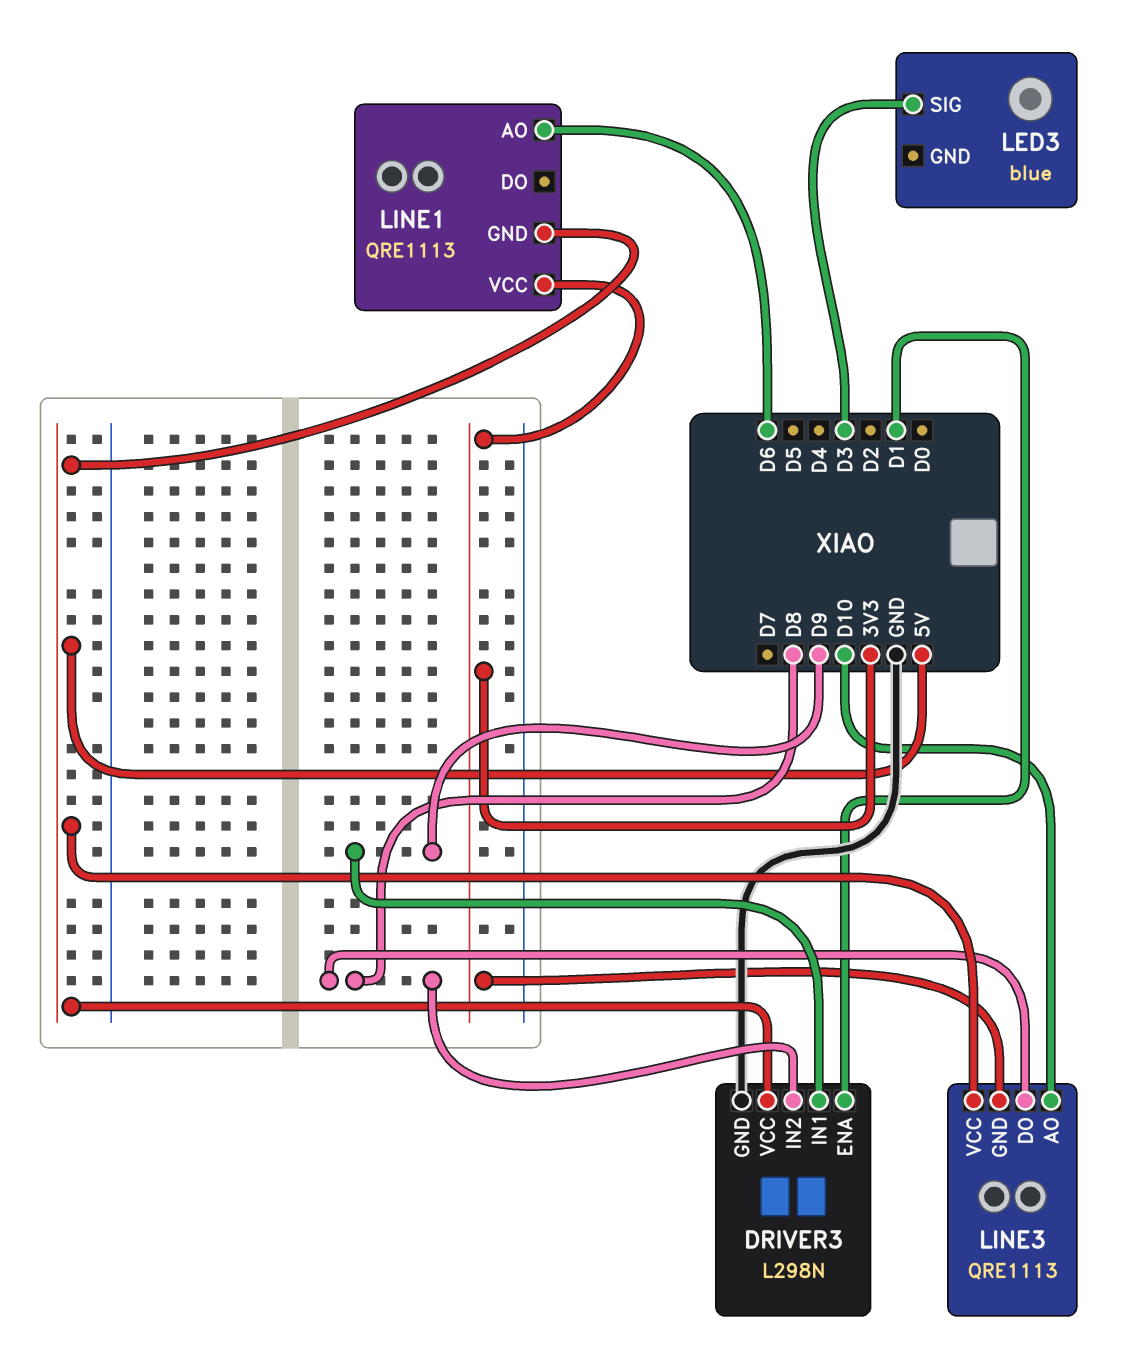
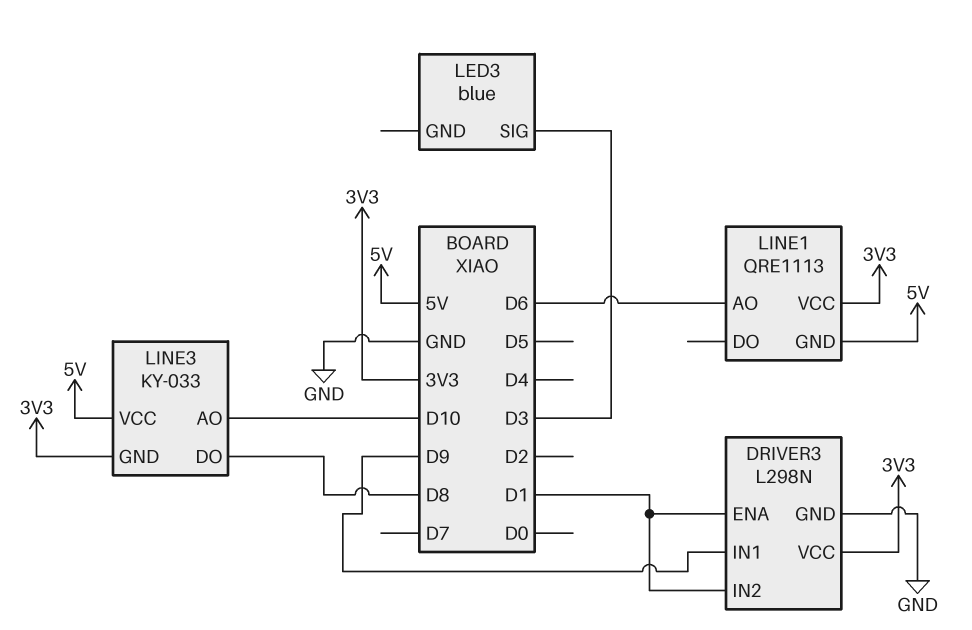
DRIVER3 pin IN2: D8 -> D1
DRIVER3 pin VCC: 5V -> 3V3
LINE3: QRE1113 -> KY-033

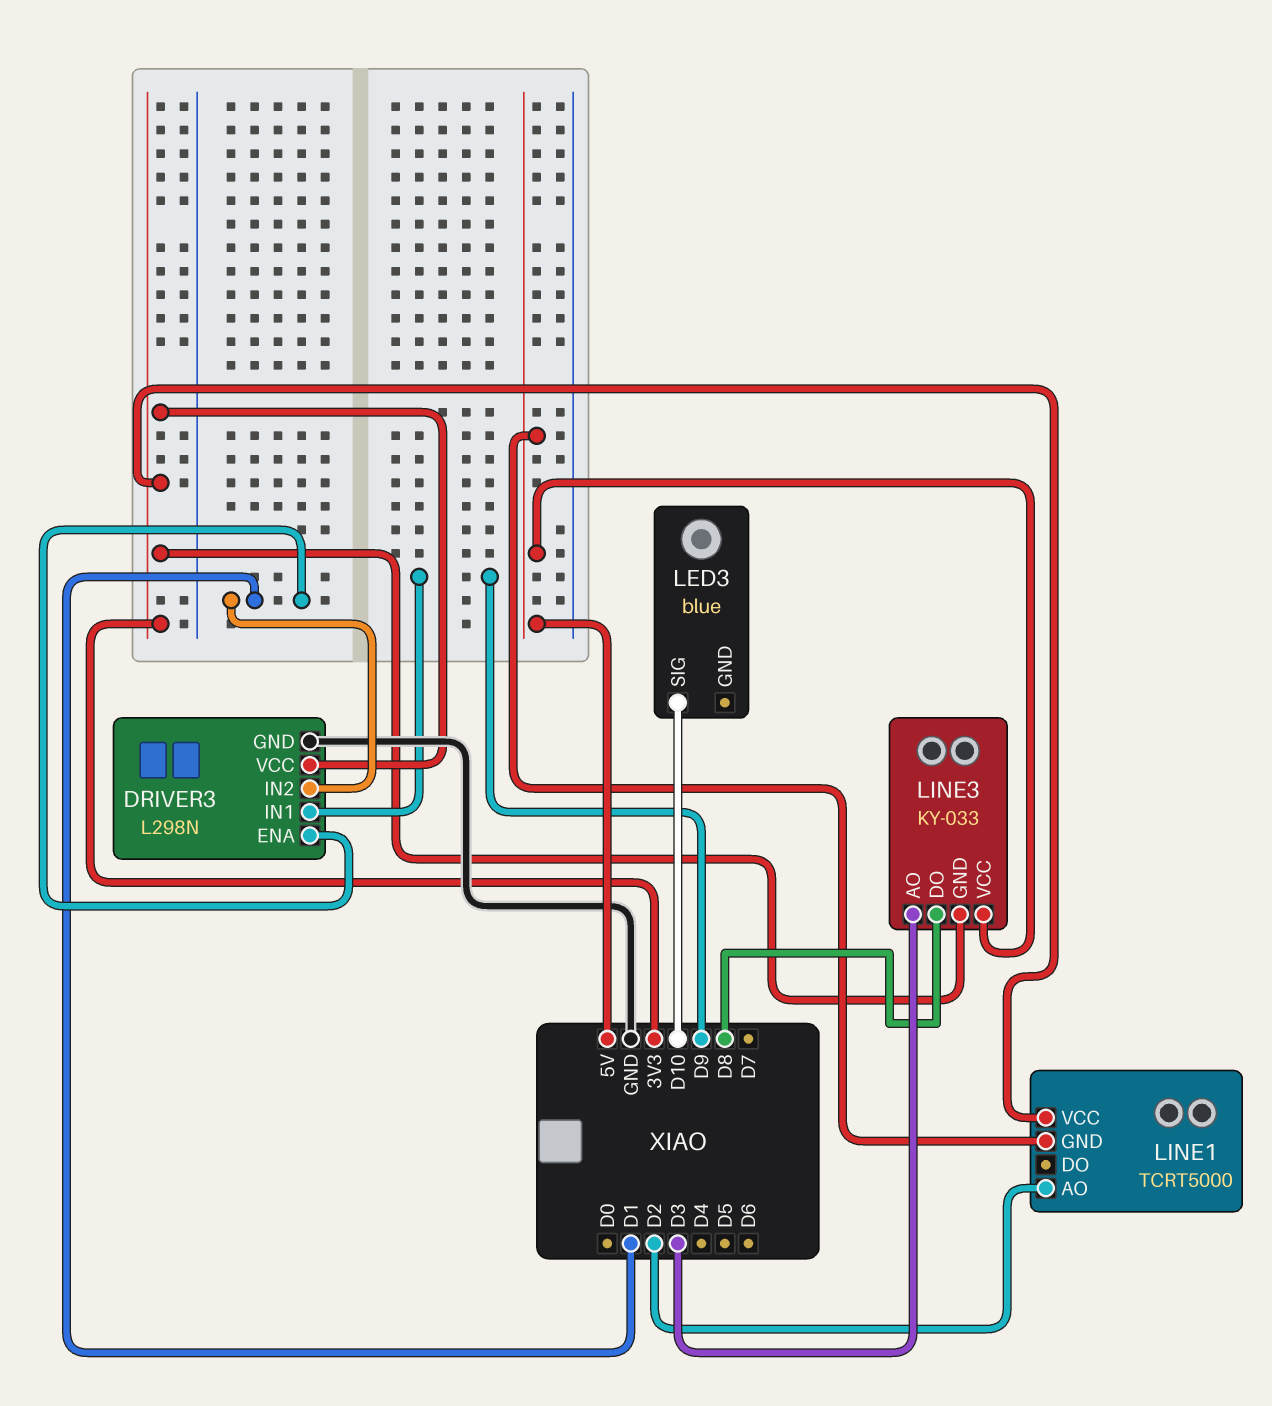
LED3 pin SIG: D3 -> D10
LINE1: QRE1113 -> TCRT5000
LINE1 pin AO: D6 -> D2
LINE3 pin AO: D10 -> D3

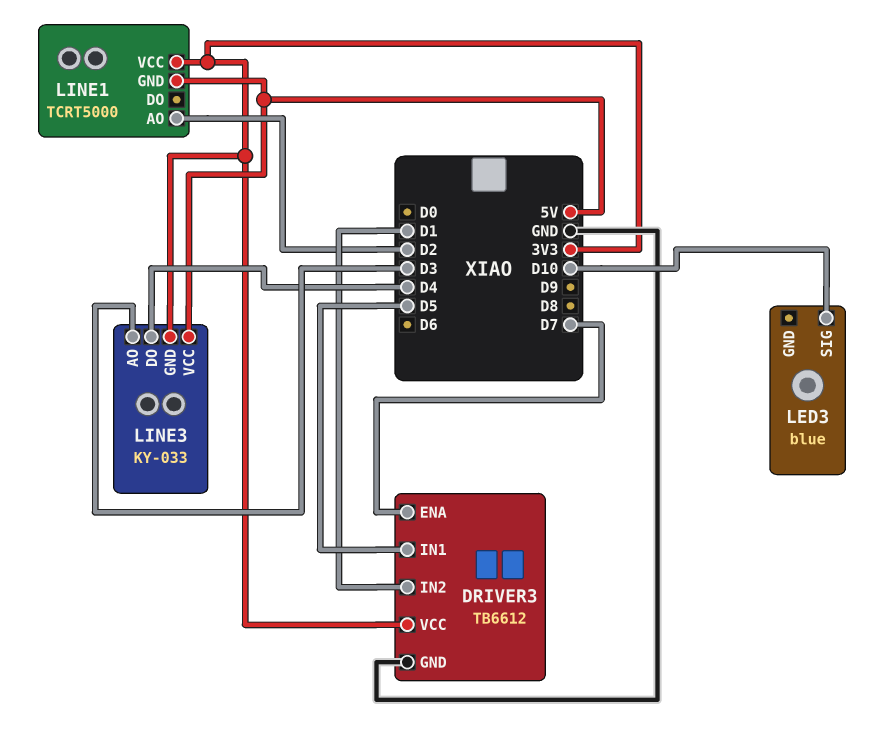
DRIVER3: L298N -> TB6612
DRIVER3 pin ENA: D1 -> D7
DRIVER3 pin IN1: D9 -> D5
LINE3 pin DO: D8 -> D4

